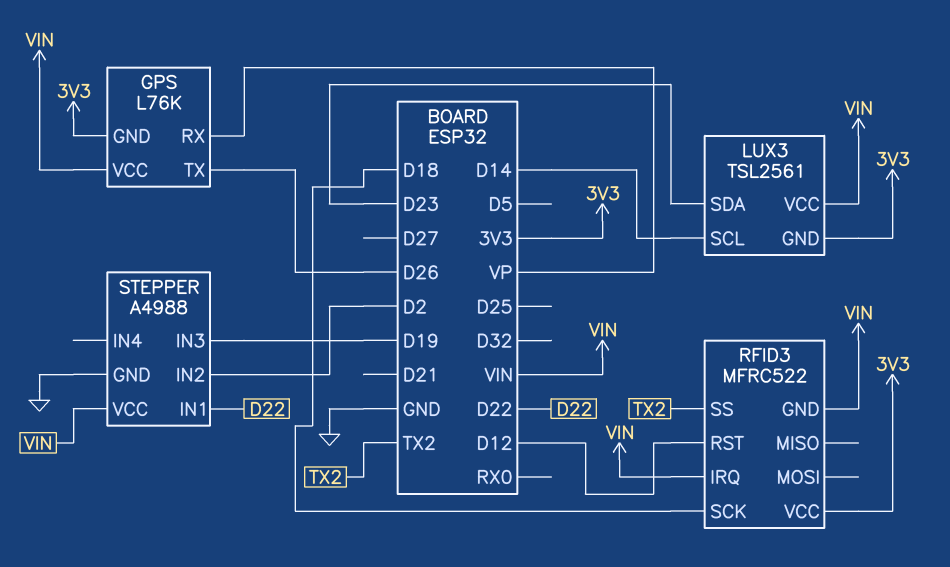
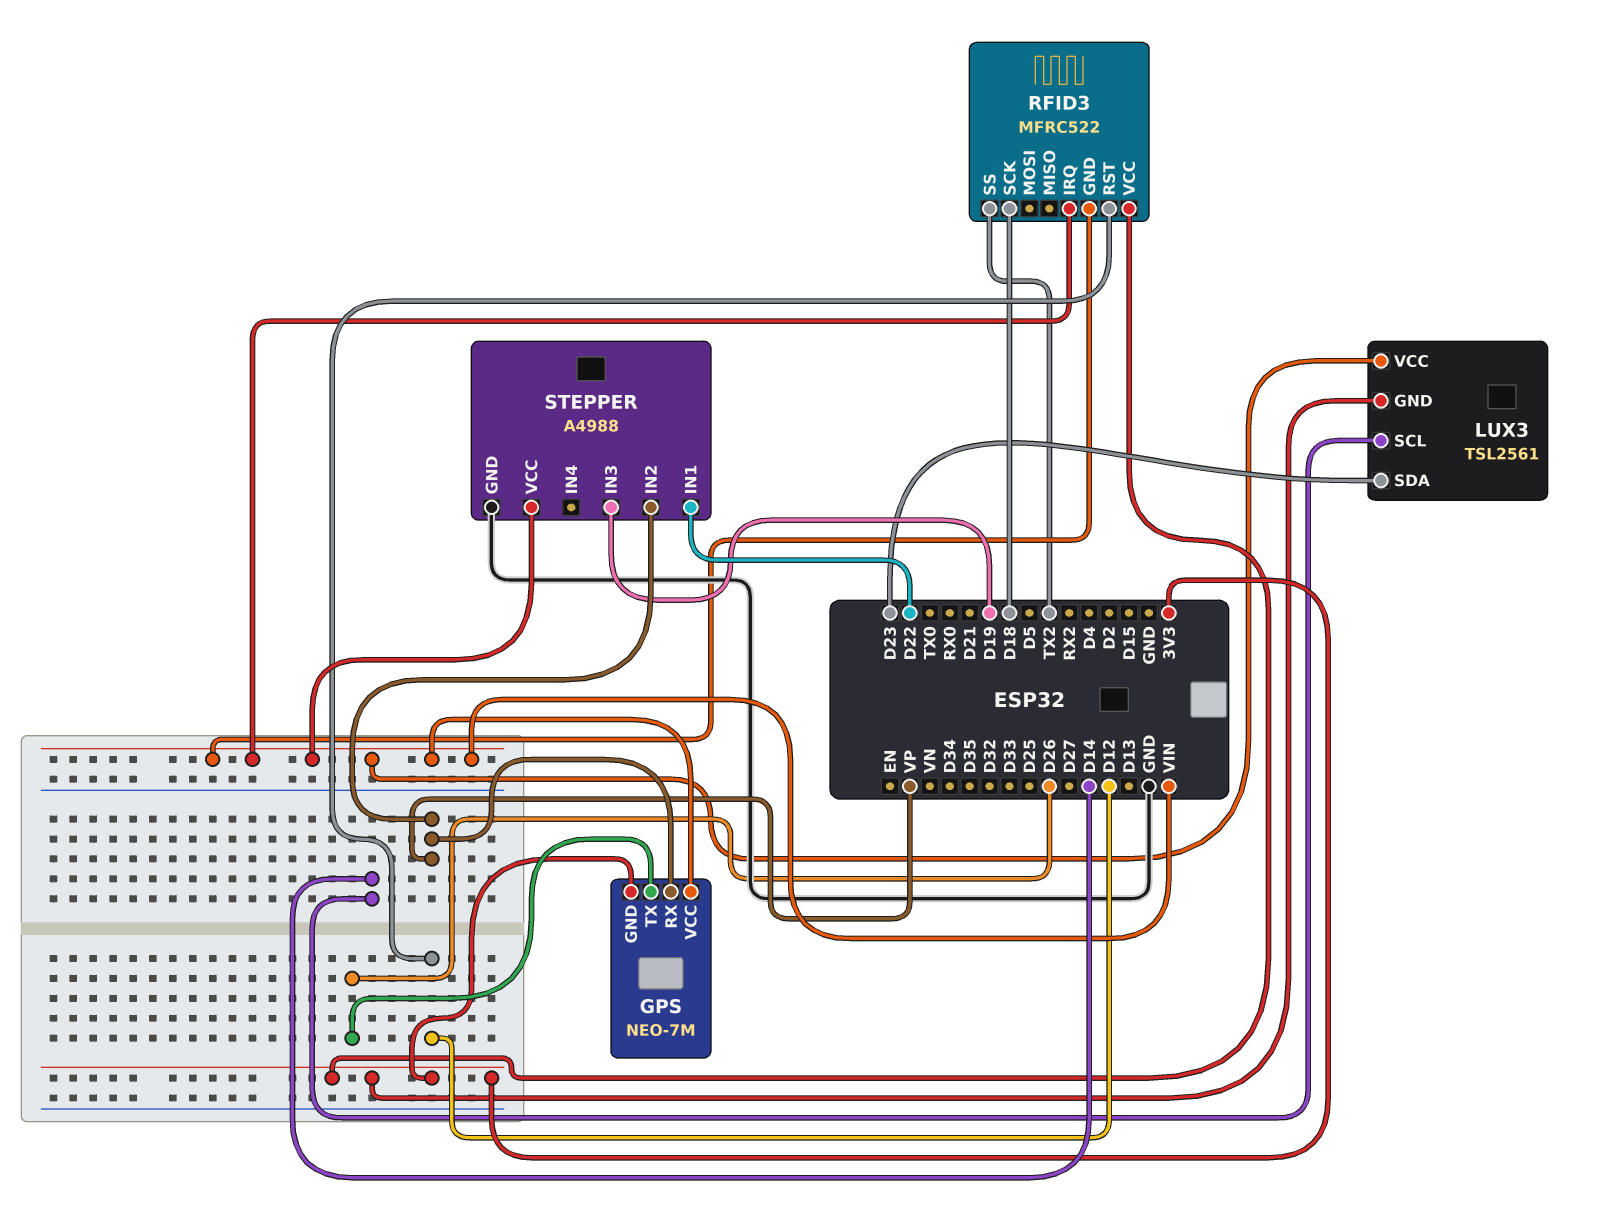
GPS: L76K -> NEO-7M
STEPPER pin IN2: D2 -> VP

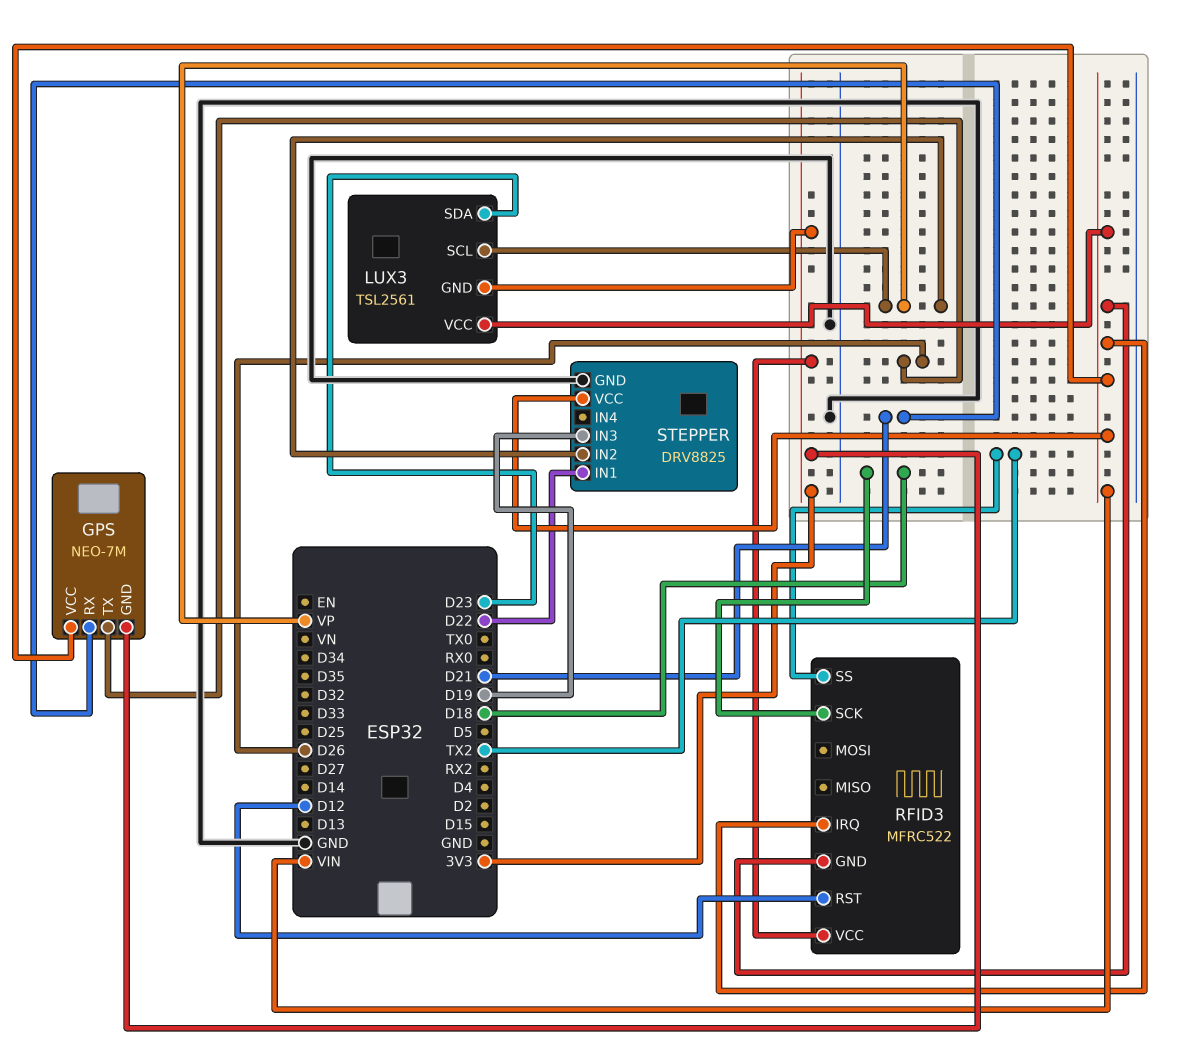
GPS pin RX: VP -> D21
LUX3 pin SCL: D14 -> VP
STEPPER: A4988 -> DRV8825

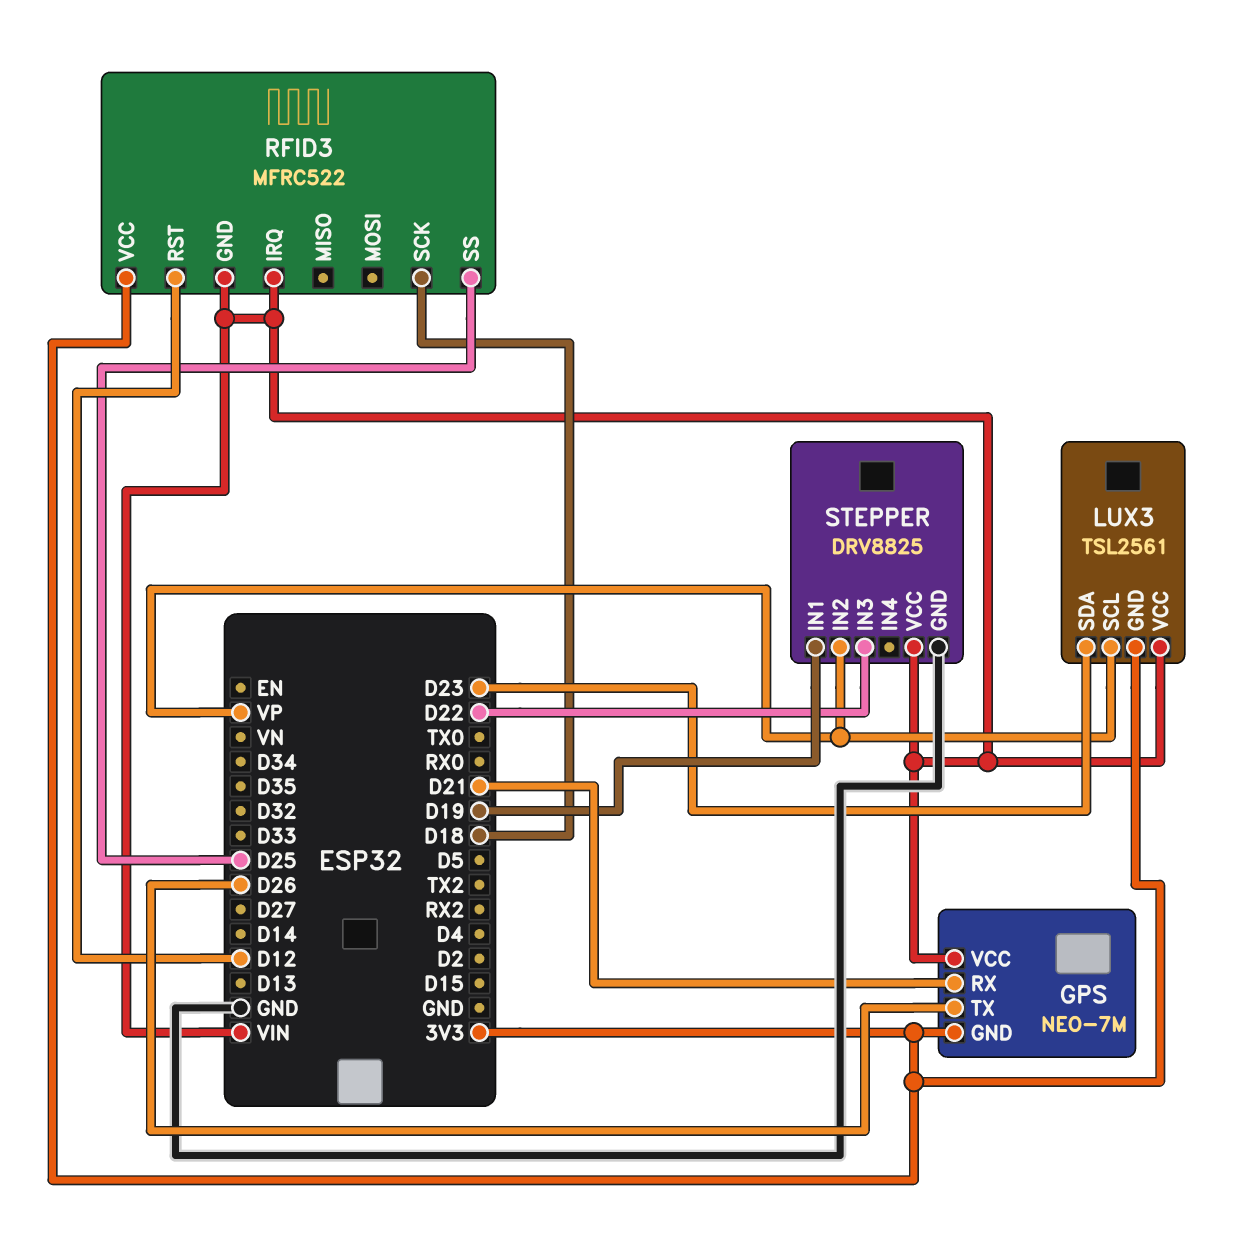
RFID3 pin SS: TX2 -> D25
STEPPER pin IN1: D22 -> D19
STEPPER pin IN3: D19 -> D22

